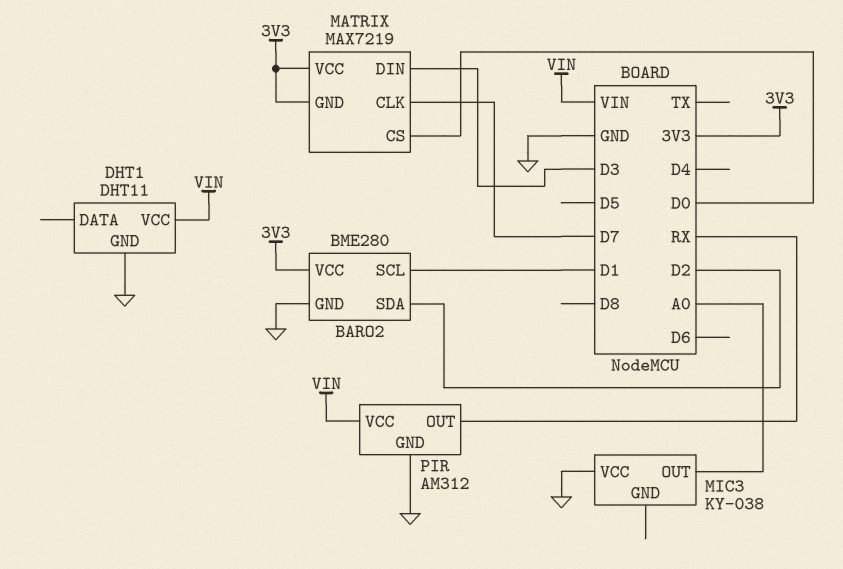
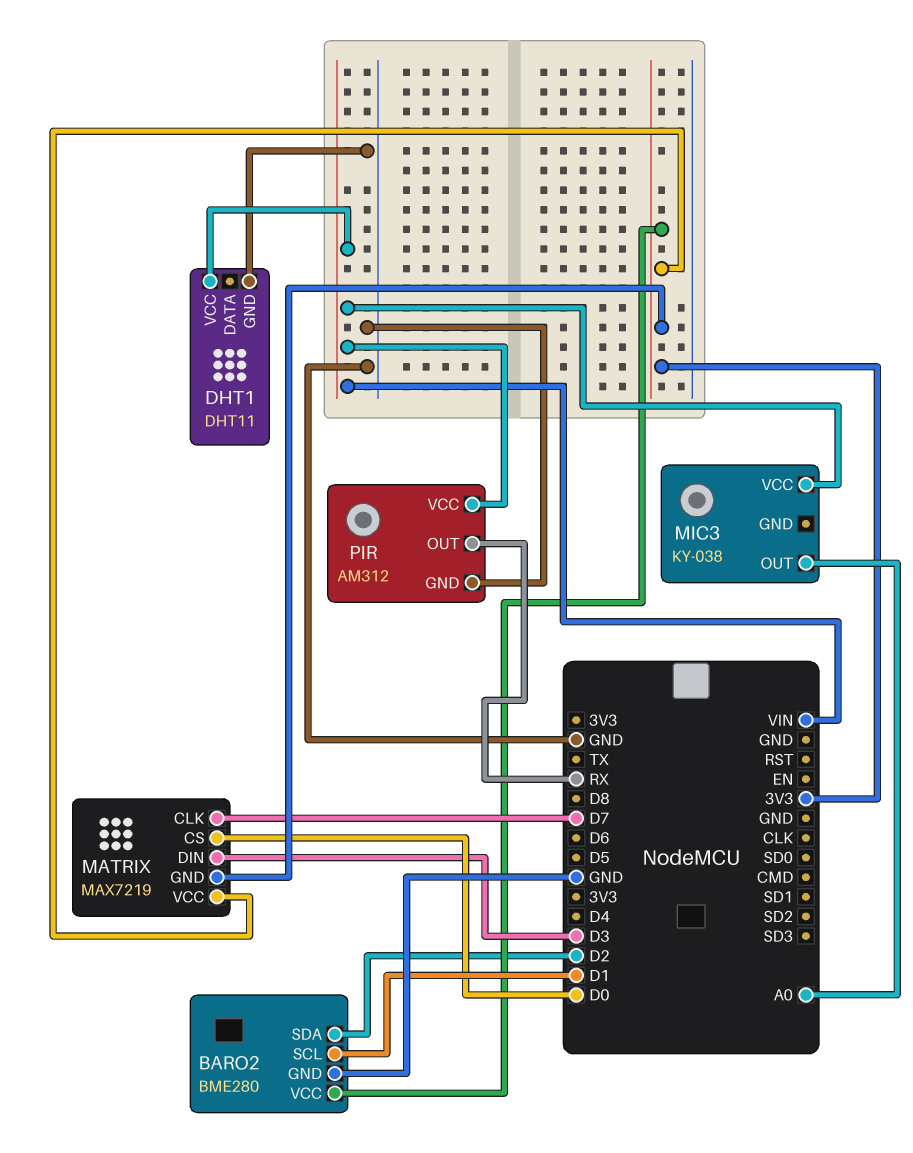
MIC3 pin VCC: GND -> VIN

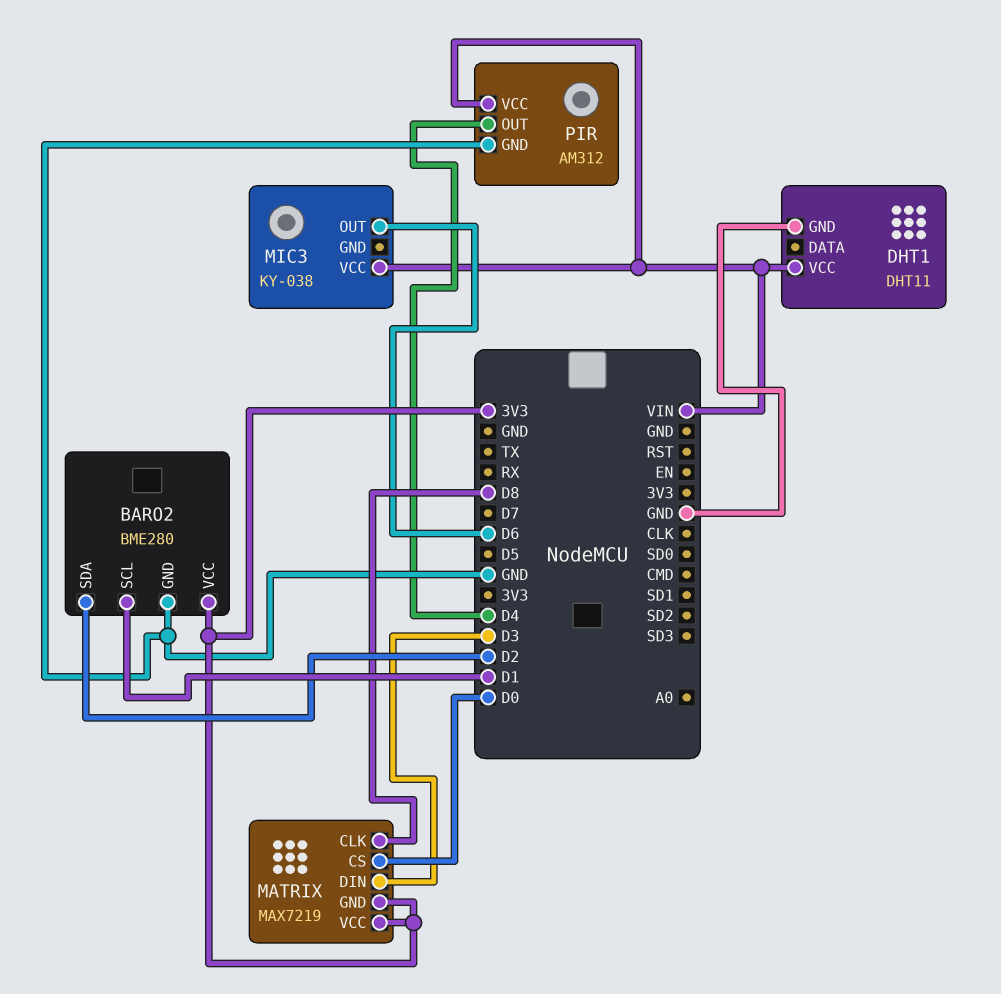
MATRIX pin CLK: D7 -> D8
MIC3 pin OUT: A0 -> D6
PIR pin OUT: RX -> D4

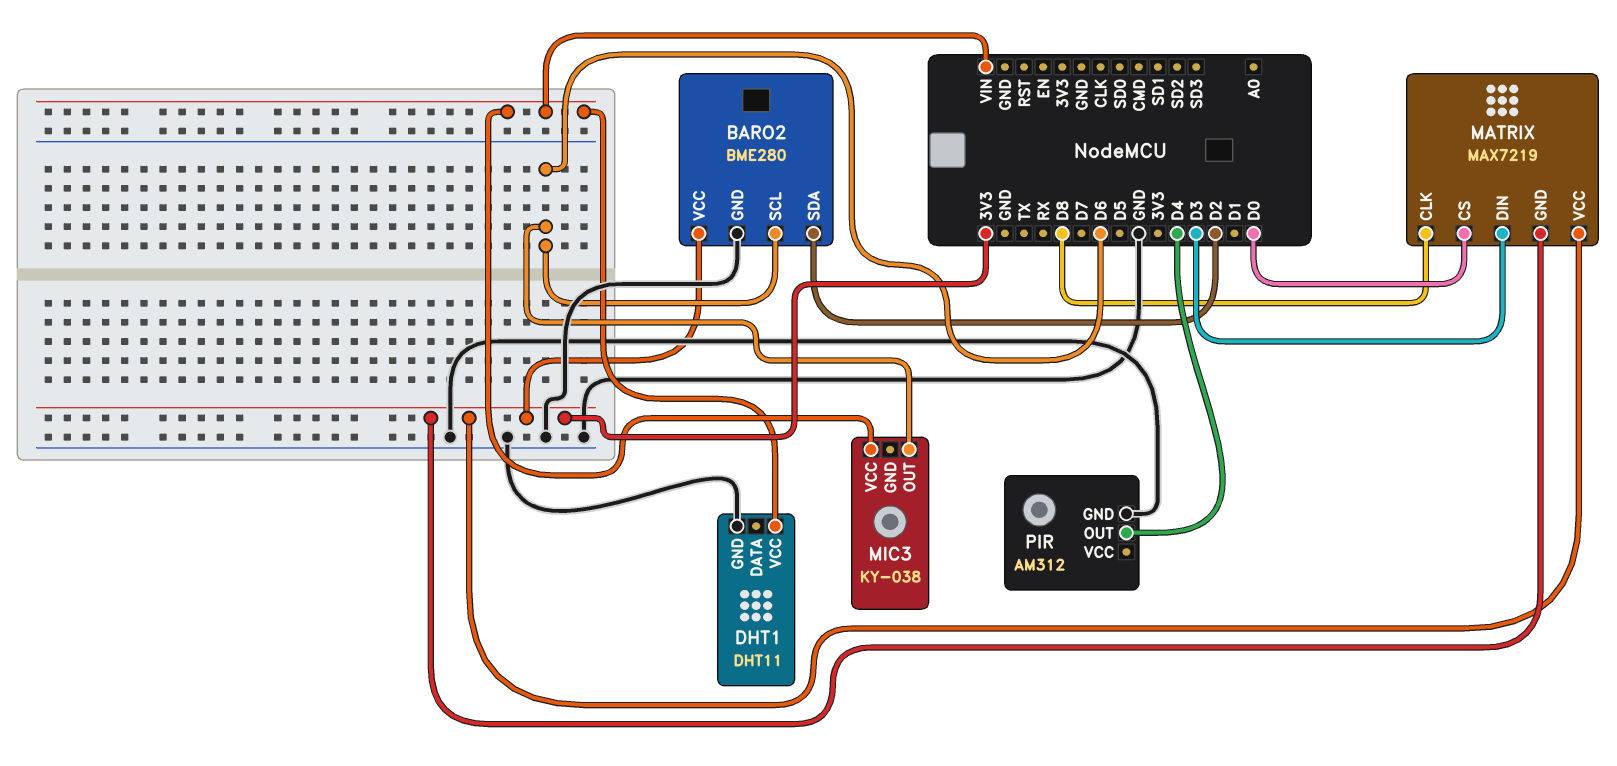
BARO2 pin SCL: D1 -> D6
PIR pin VCC: VIN -> none

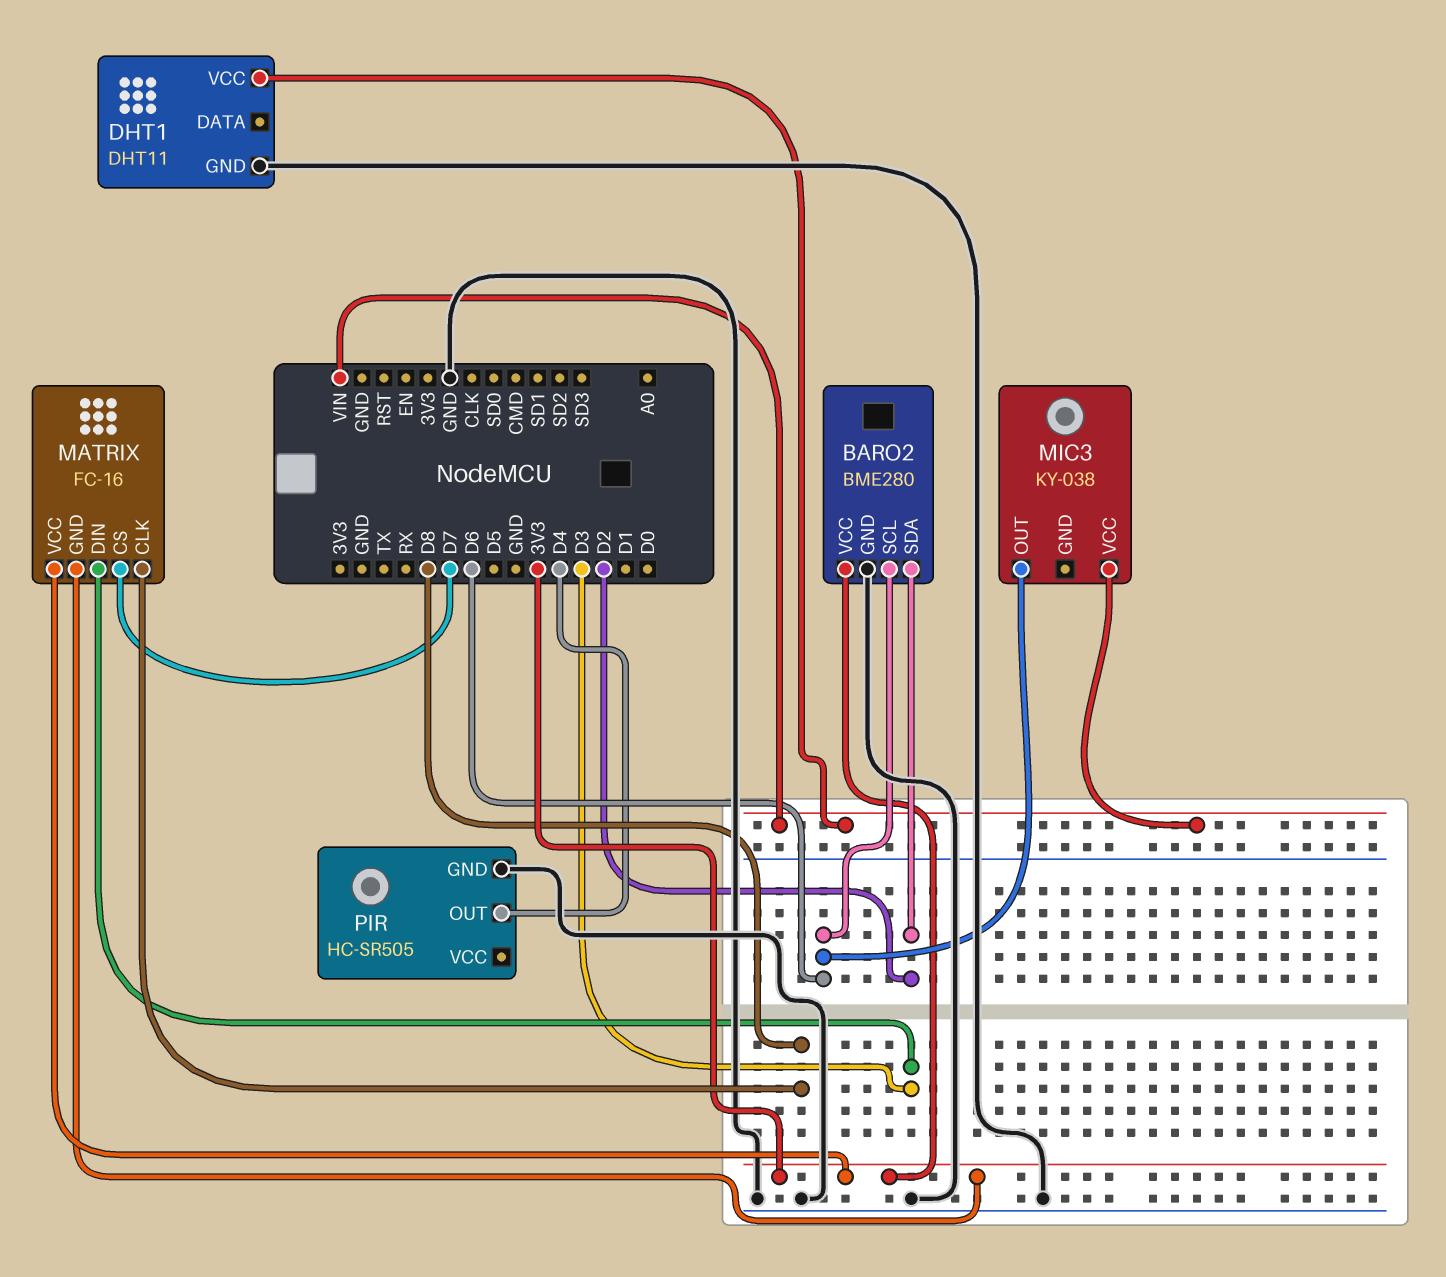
MATRIX: MAX7219 -> FC-16
MATRIX pin CS: D0 -> D7
PIR: AM312 -> HC-SR505

